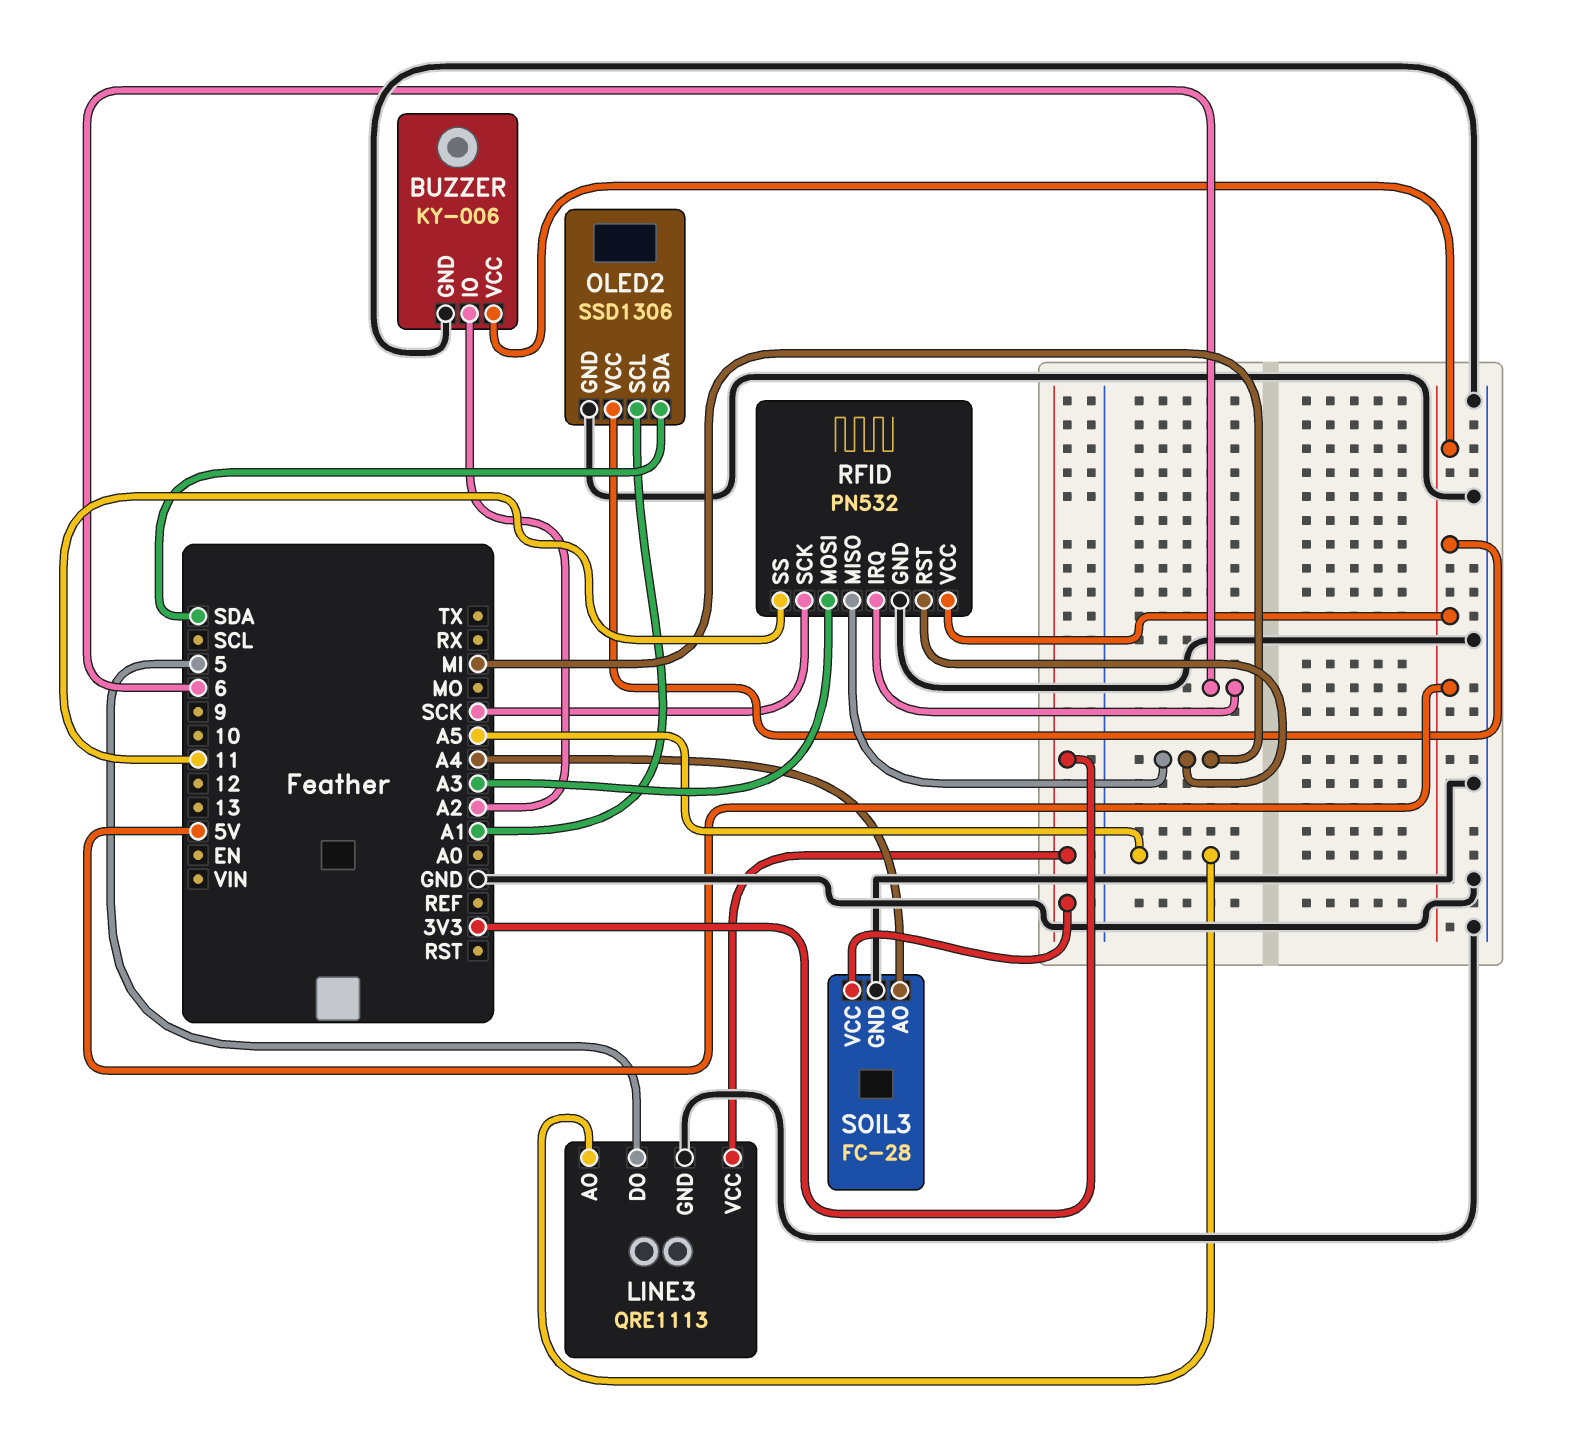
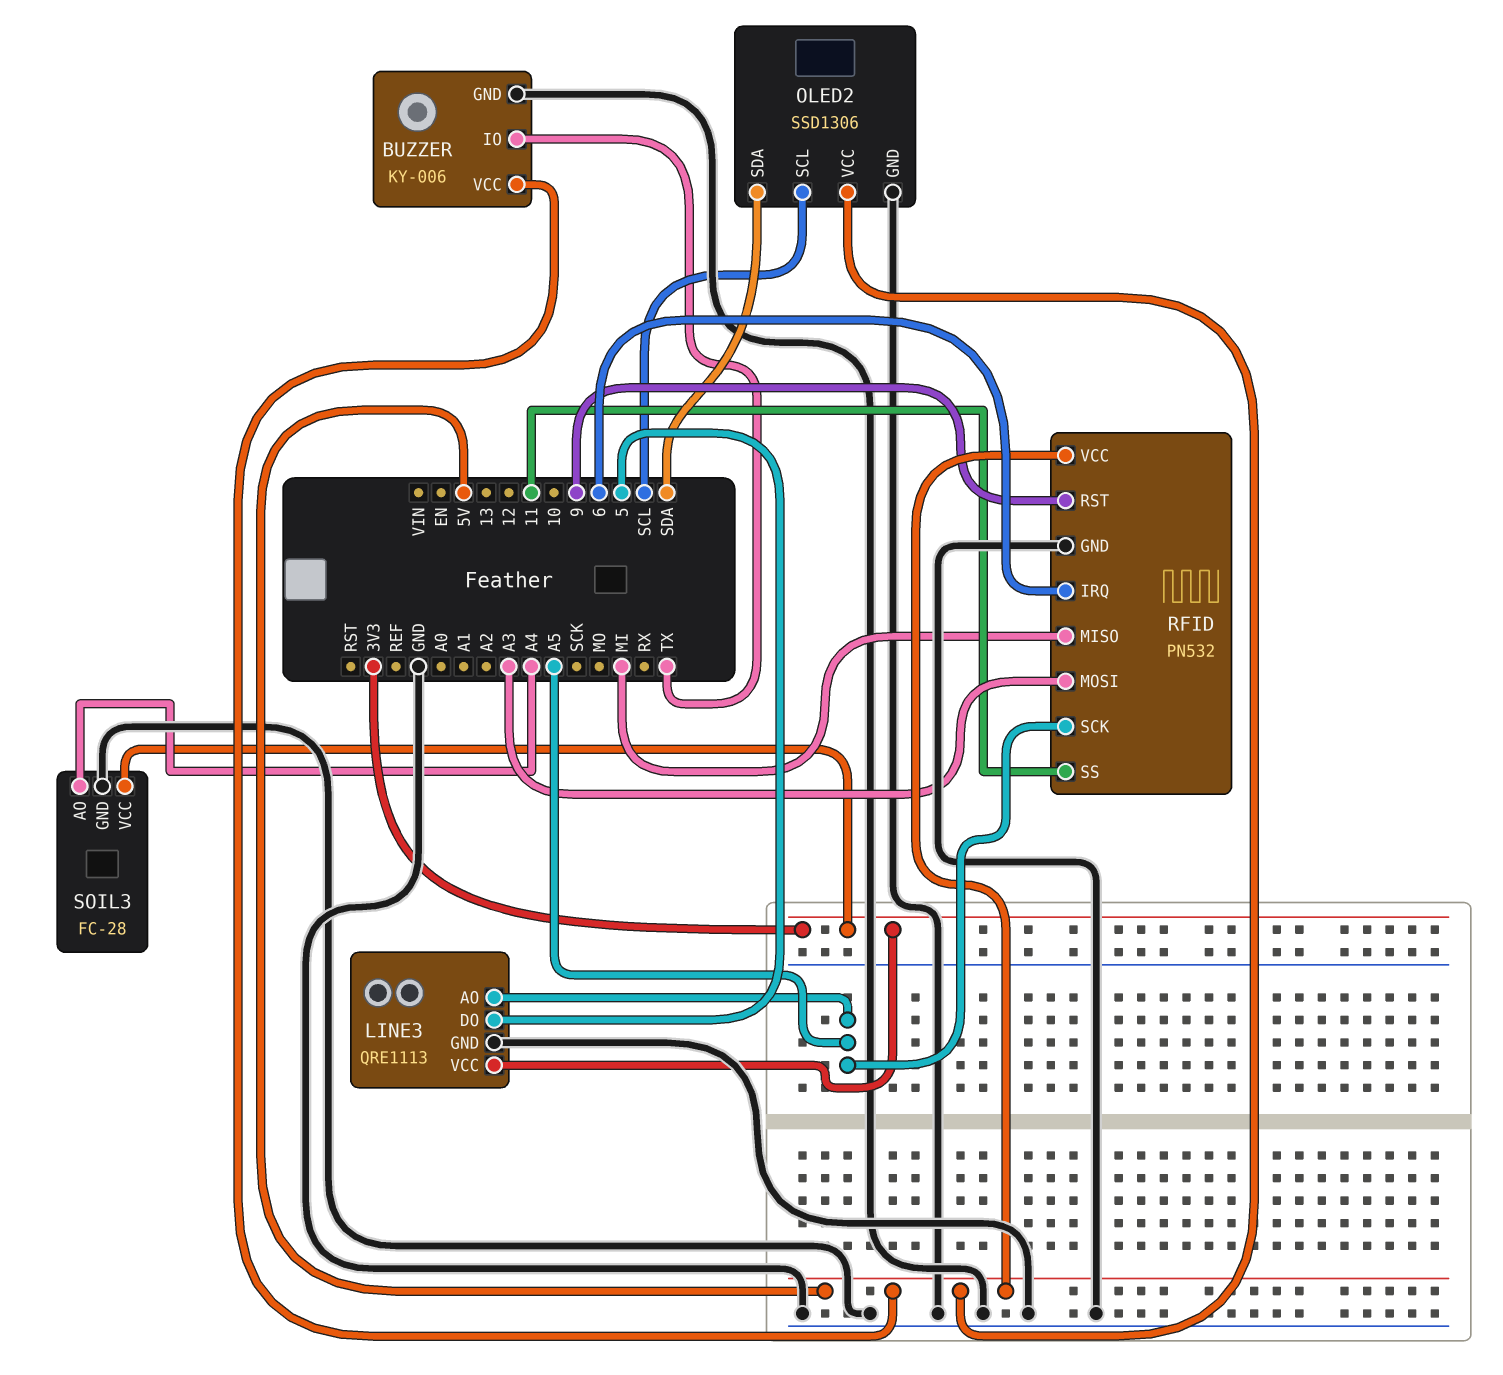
BUZZER pin IO: A2 -> TX
OLED2 pin SCL: A1 -> SCL
RFID pin RST: MI -> 9
RFID pin SCK: SCK -> A5

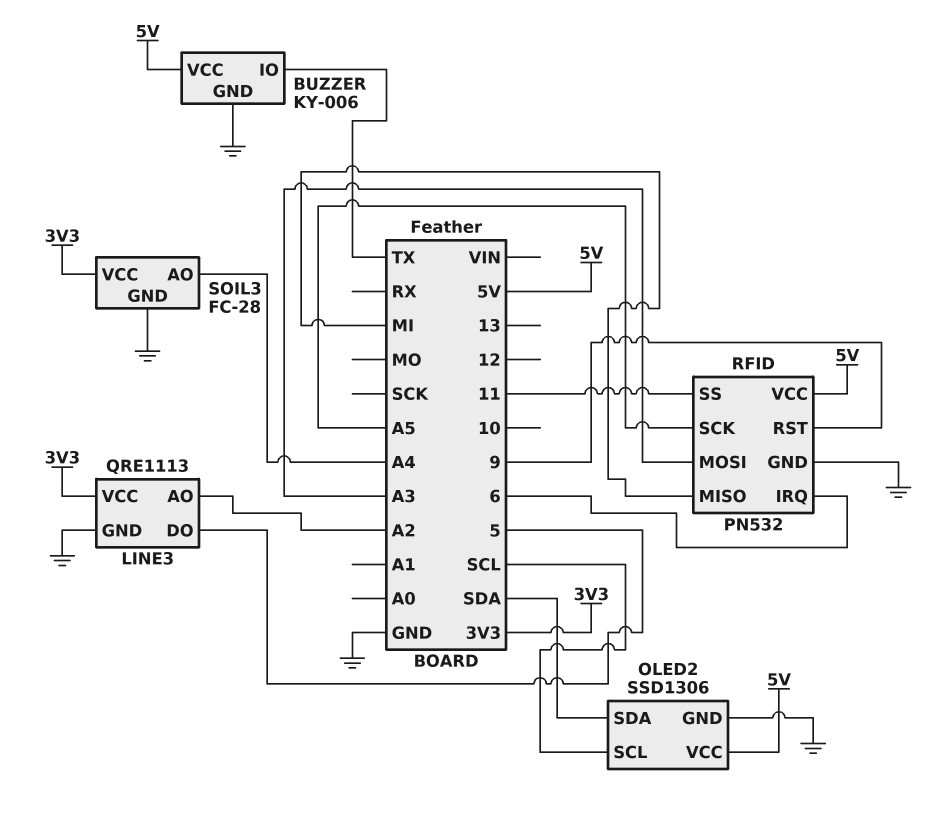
LINE3 pin AO: A5 -> A2

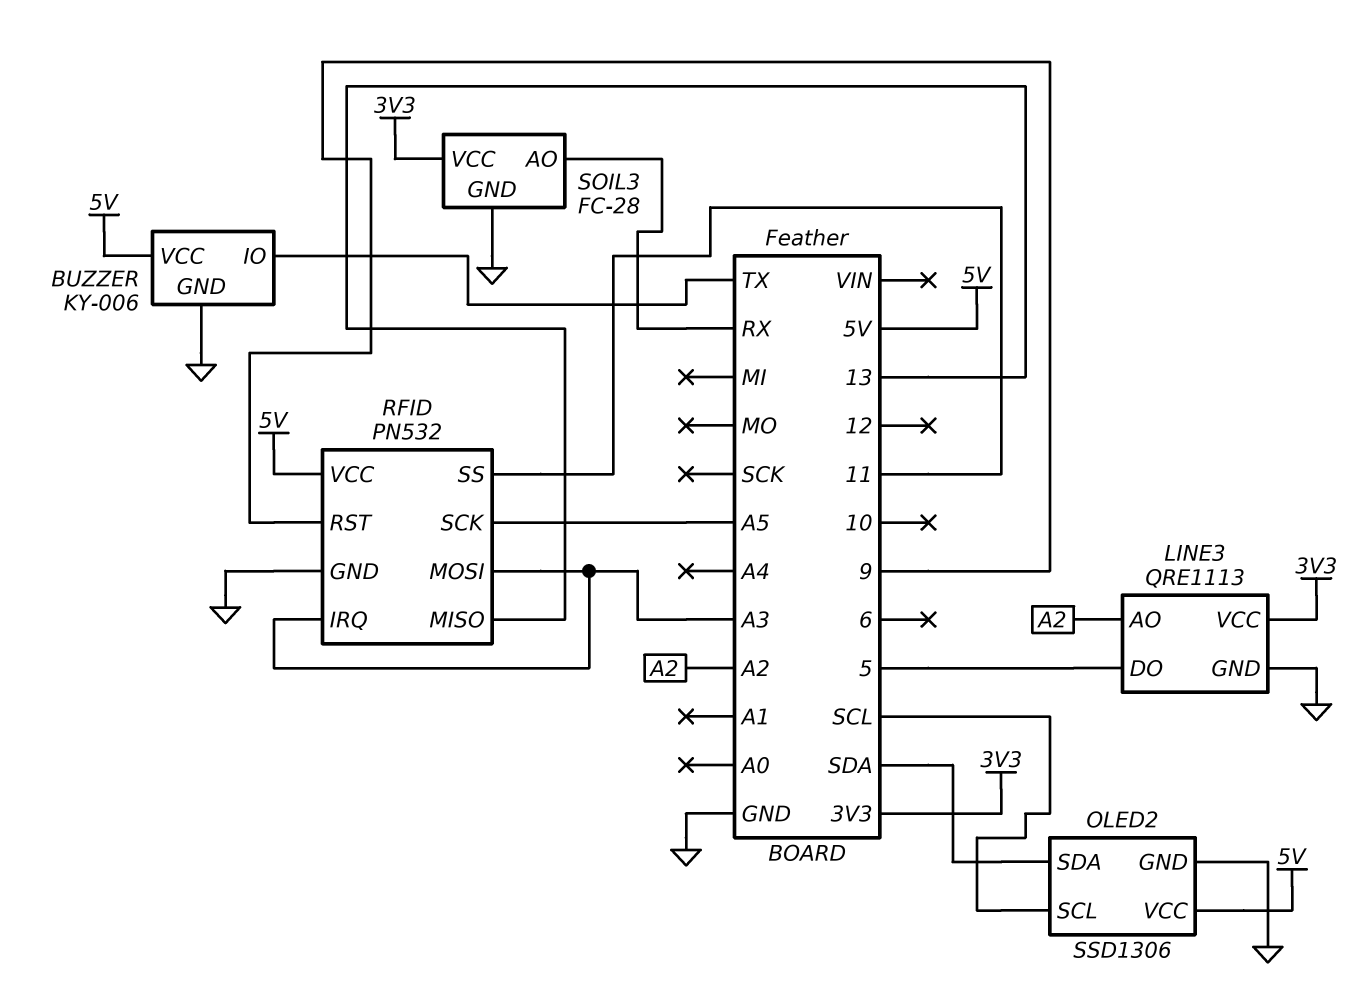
RFID pin IRQ: 6 -> A3
RFID pin MISO: MI -> 13
SOIL3 pin AO: A4 -> RX

